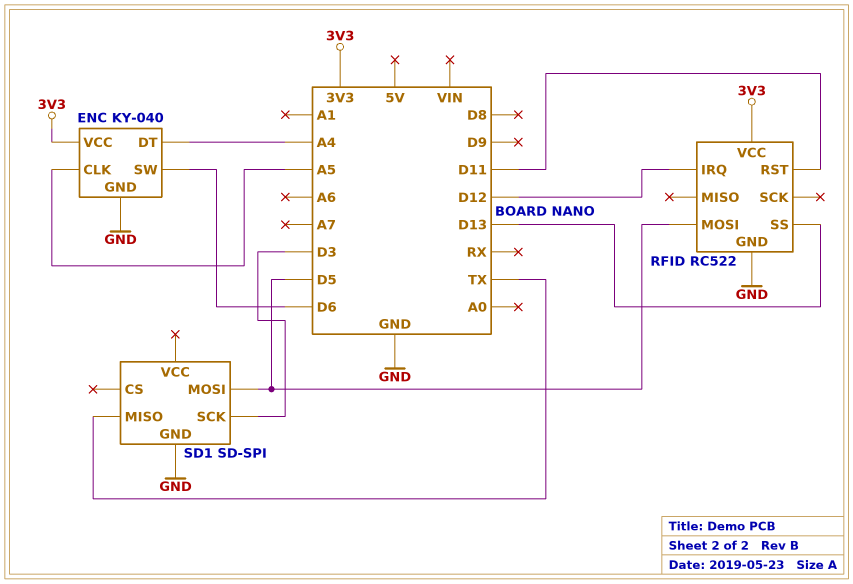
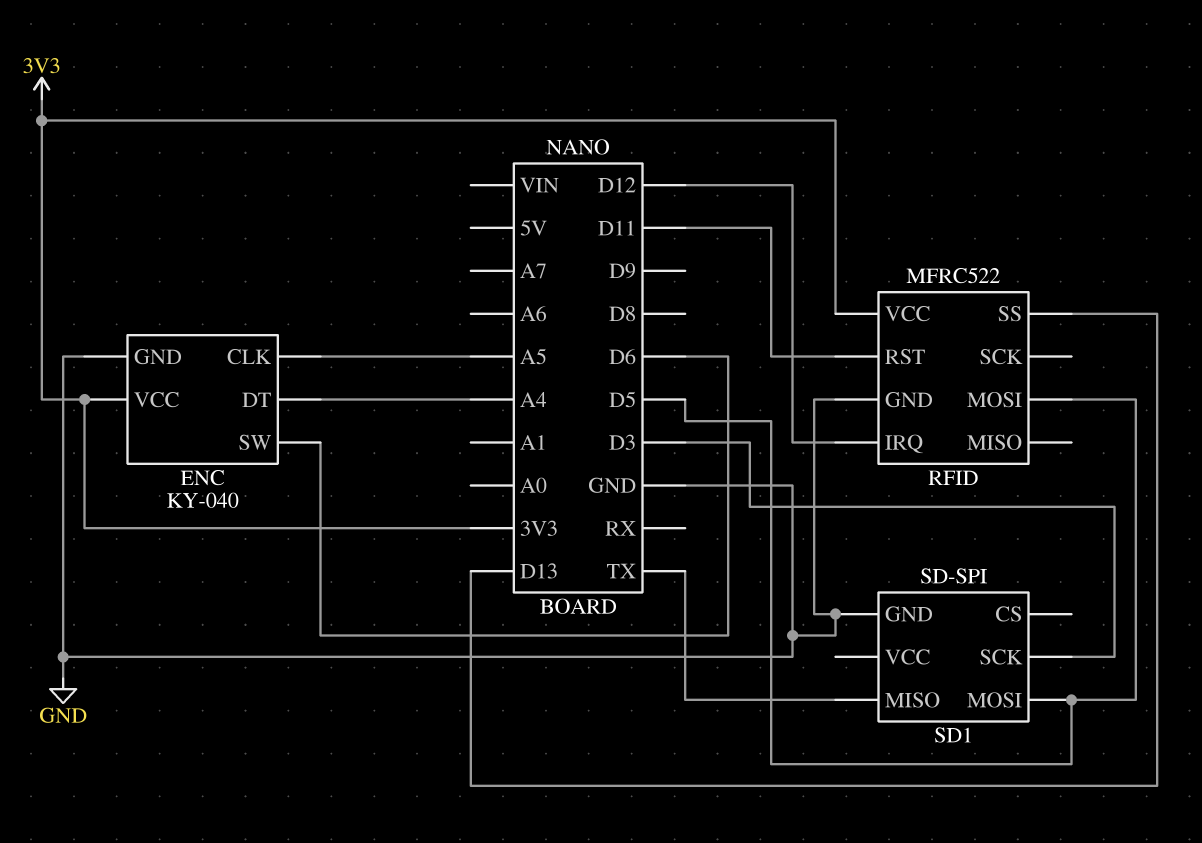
RFID: RC522 -> MFRC522

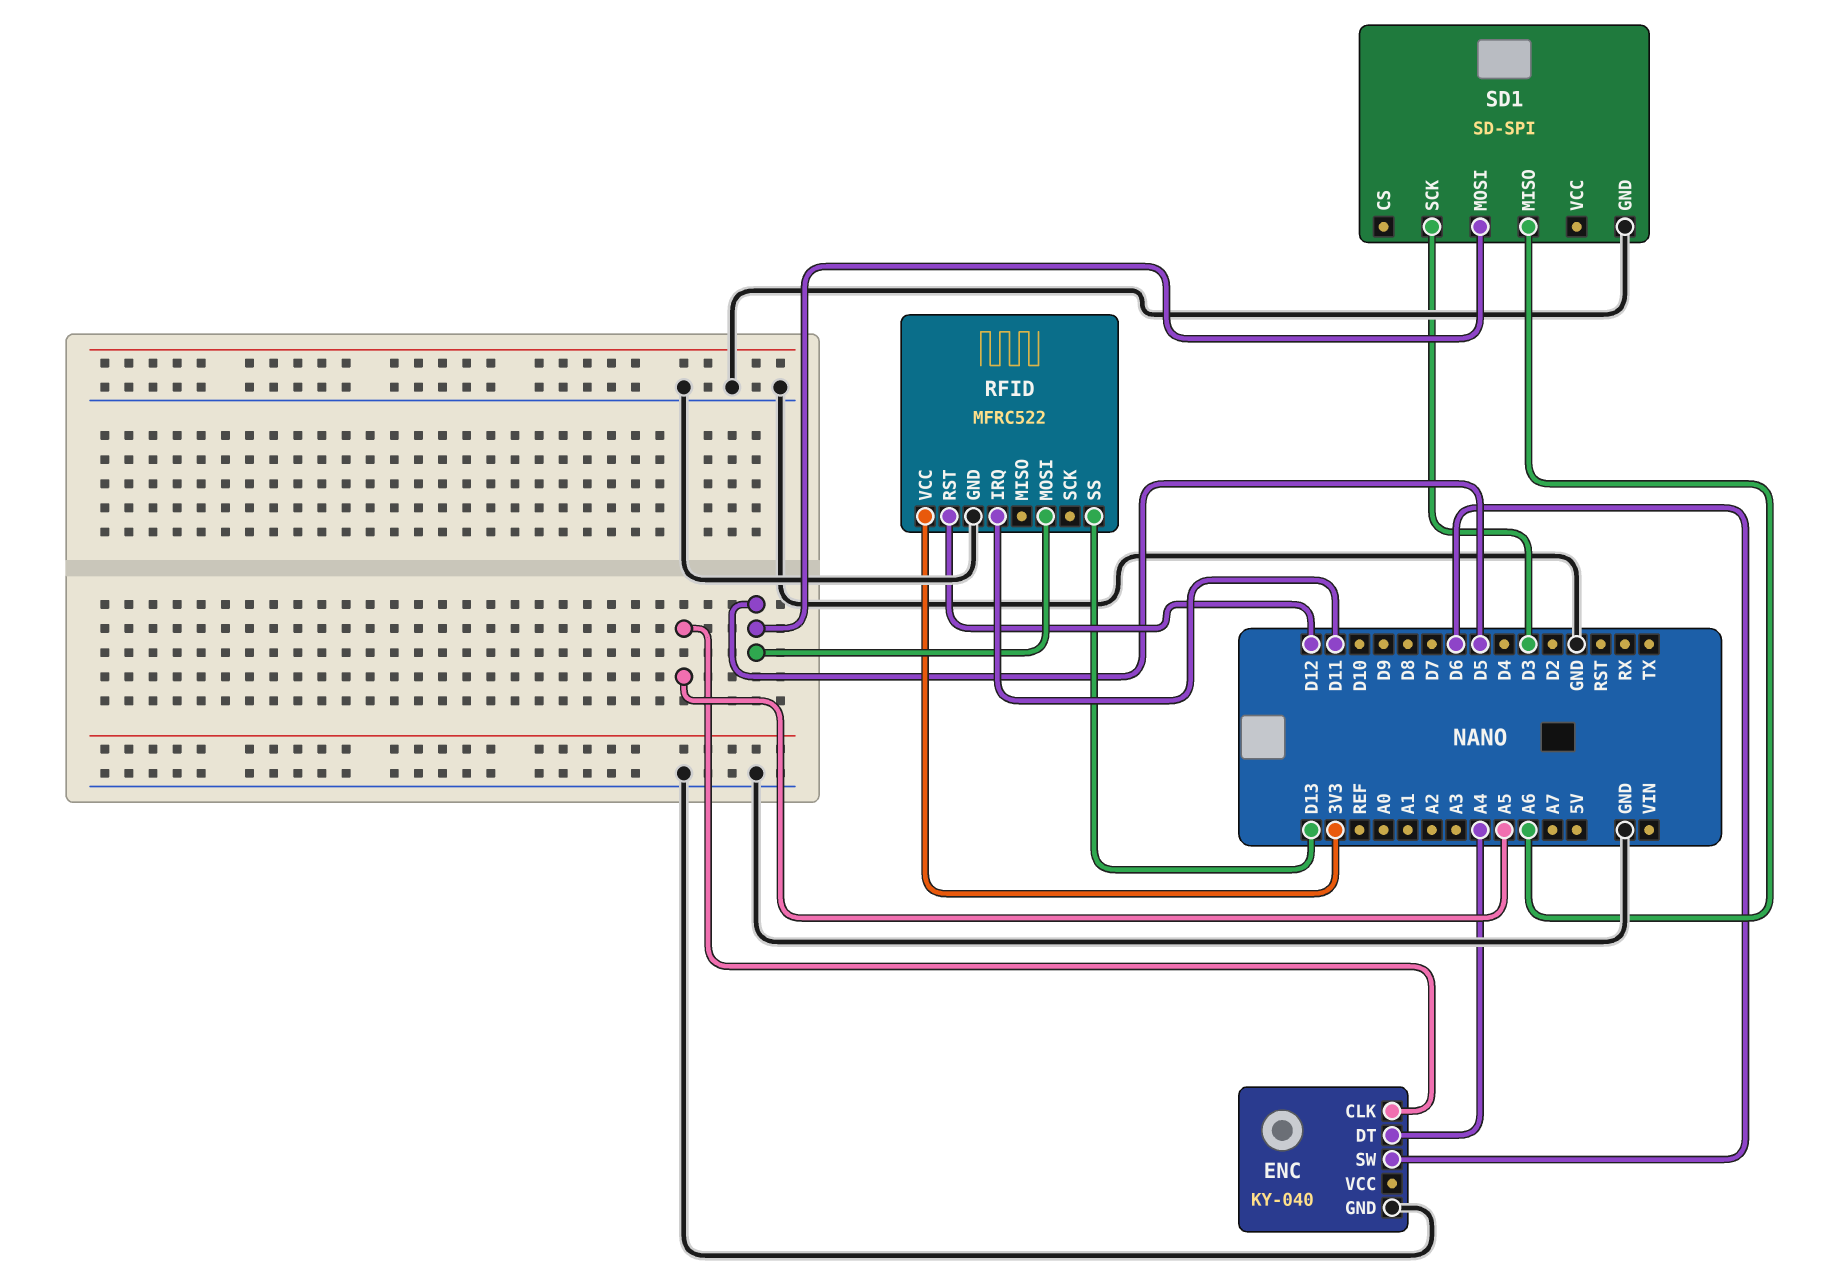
ENC pin VCC: 3V3 -> none
RFID pin IRQ: D12 -> D11
RFID pin RST: D11 -> D12
SD1 pin MISO: TX -> A6

